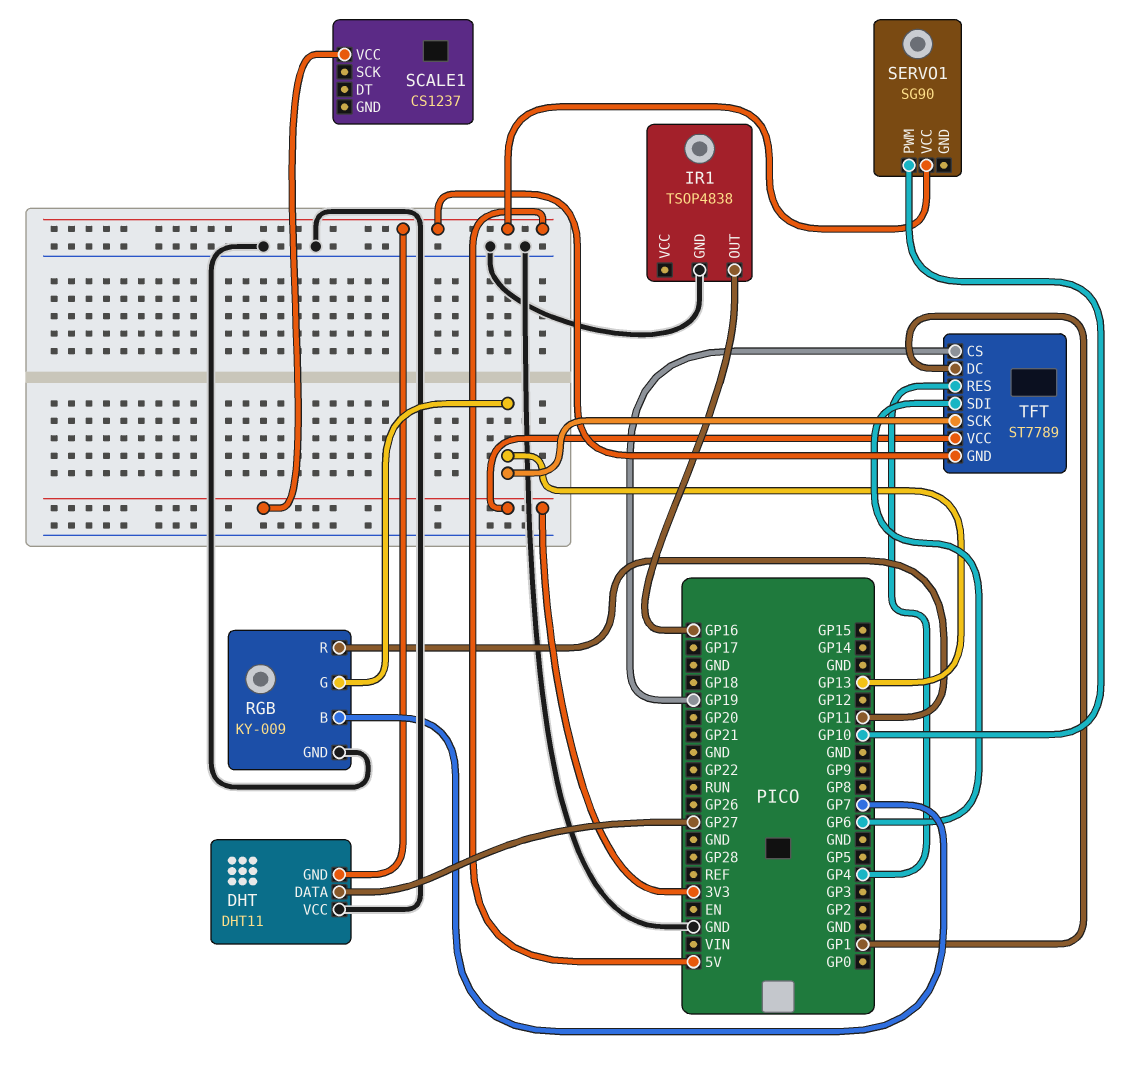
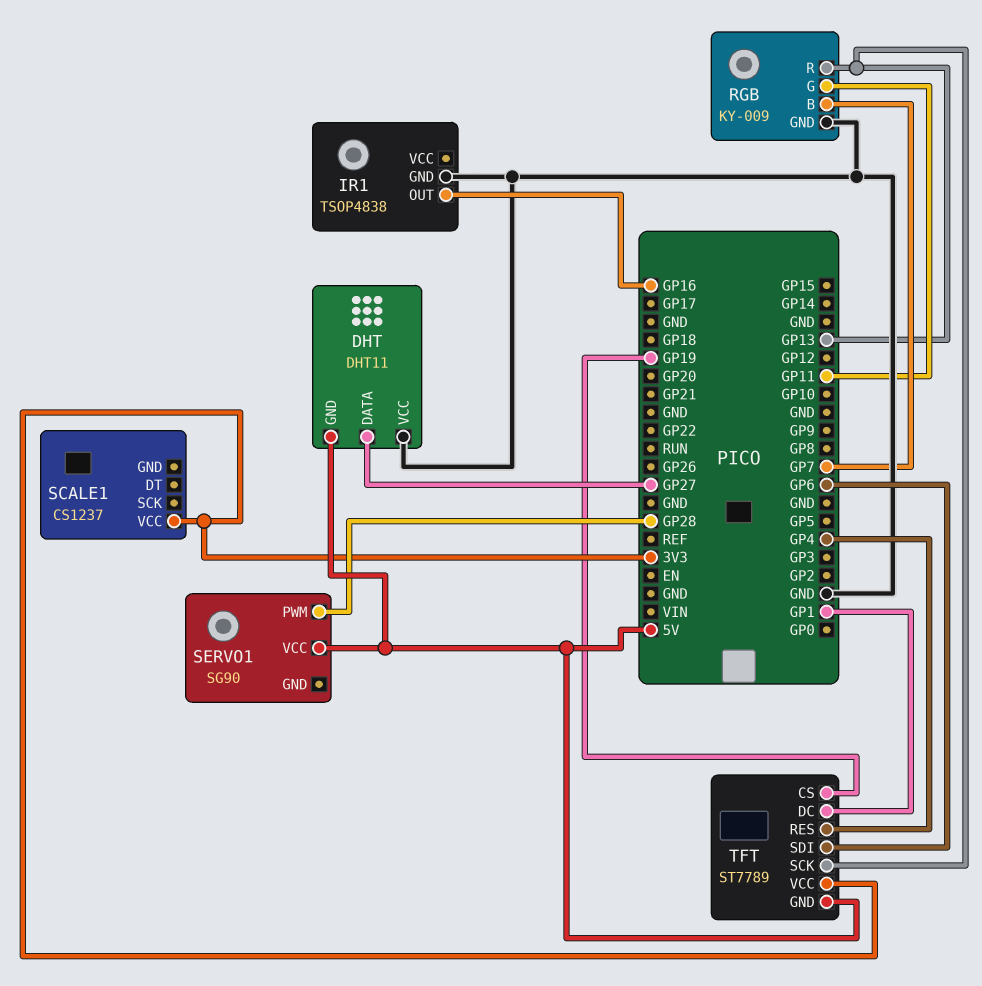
RGB pin G: GP13 -> GP11
RGB pin R: GP11 -> GP13
SERVO1 pin PWM: GP10 -> GP28

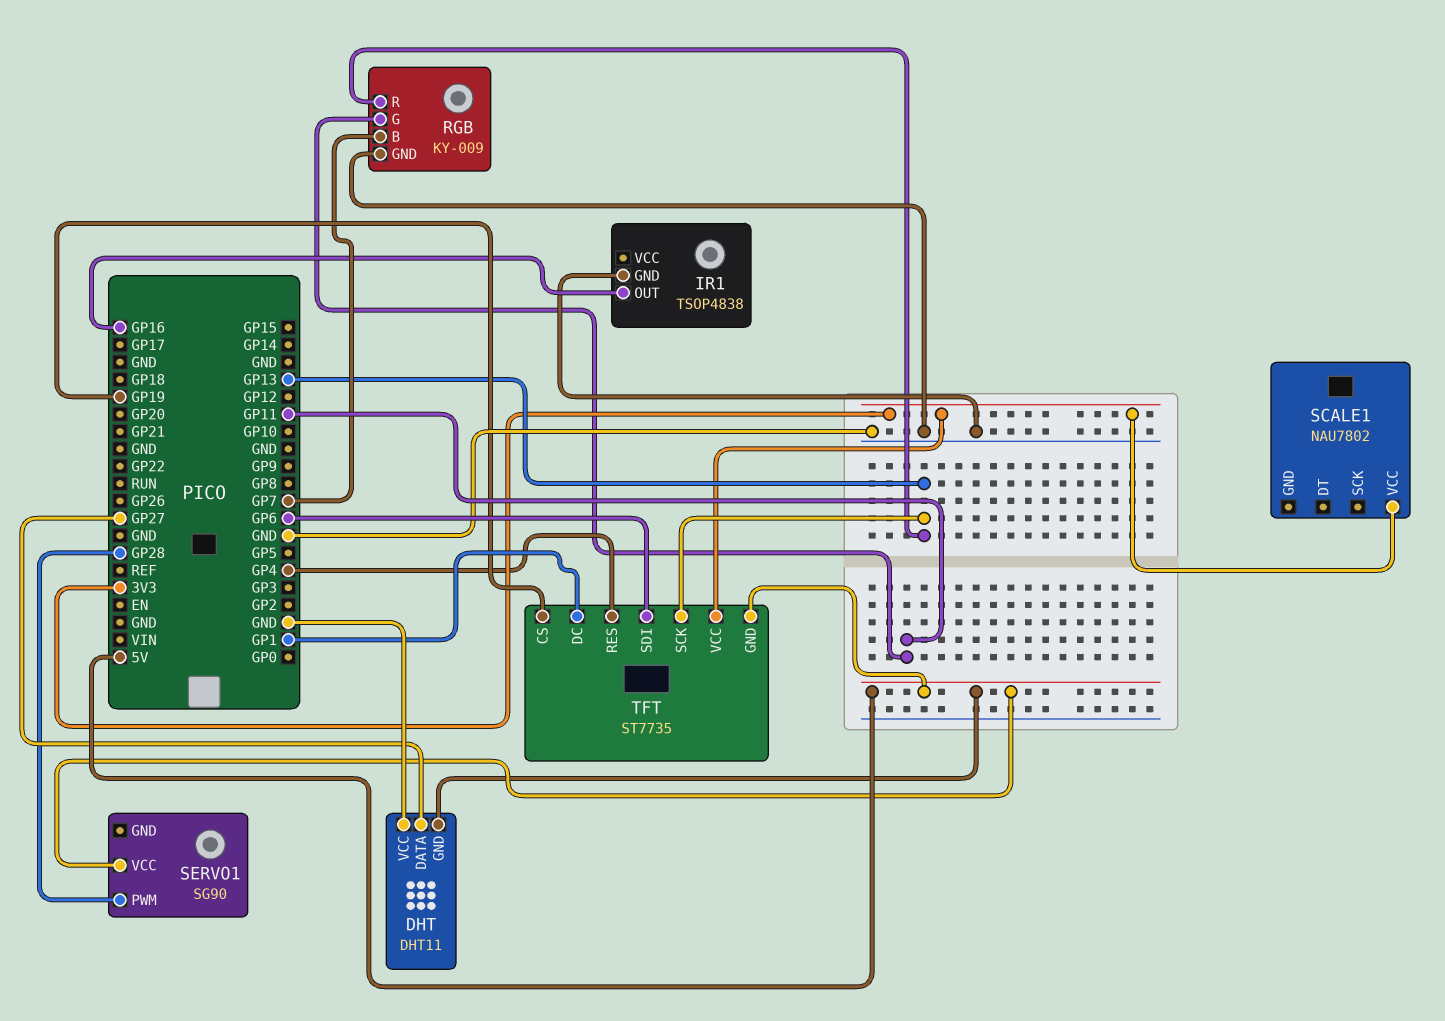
SCALE1: CS1237 -> NAU7802
TFT: ST7789 -> ST7735

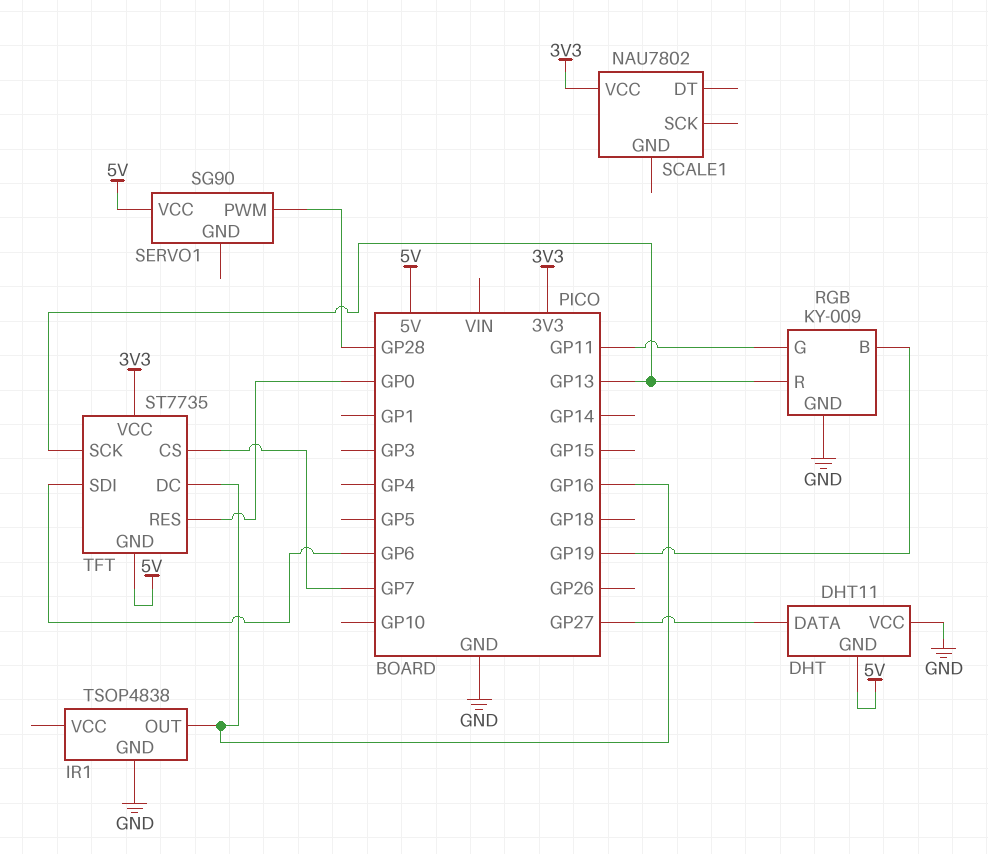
RGB pin B: GP7 -> GP19
TFT pin CS: GP19 -> GP7
TFT pin DC: GP1 -> GP16
TFT pin RES: GP4 -> GP0

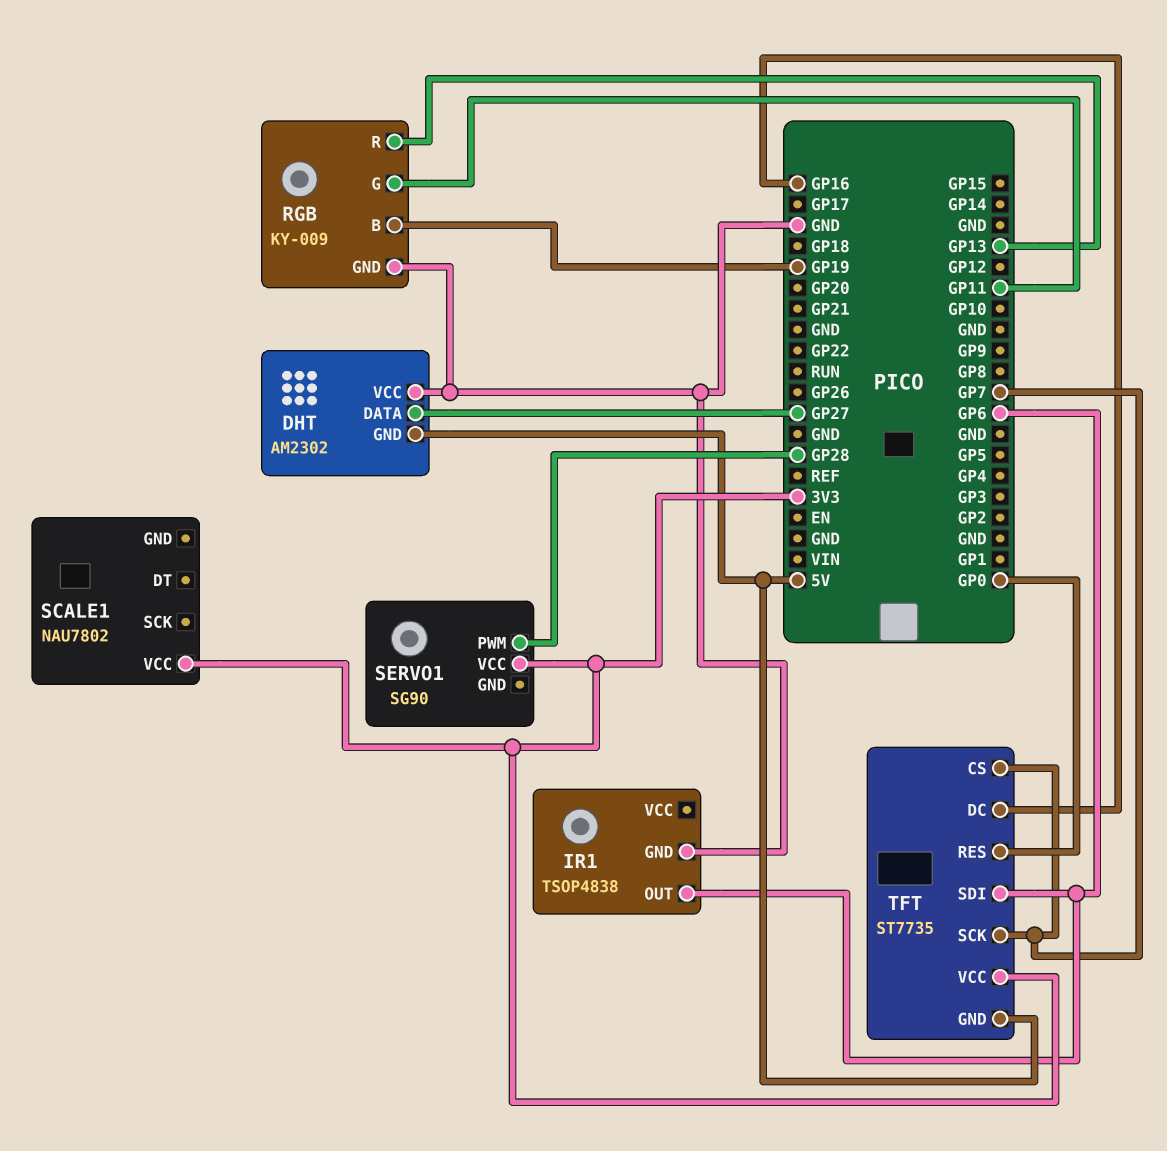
DHT: DHT11 -> AM2302
IR1 pin OUT: GP16 -> GP6
SERVO1 pin VCC: 5V -> 3V3
TFT pin SCK: GP13 -> GP7

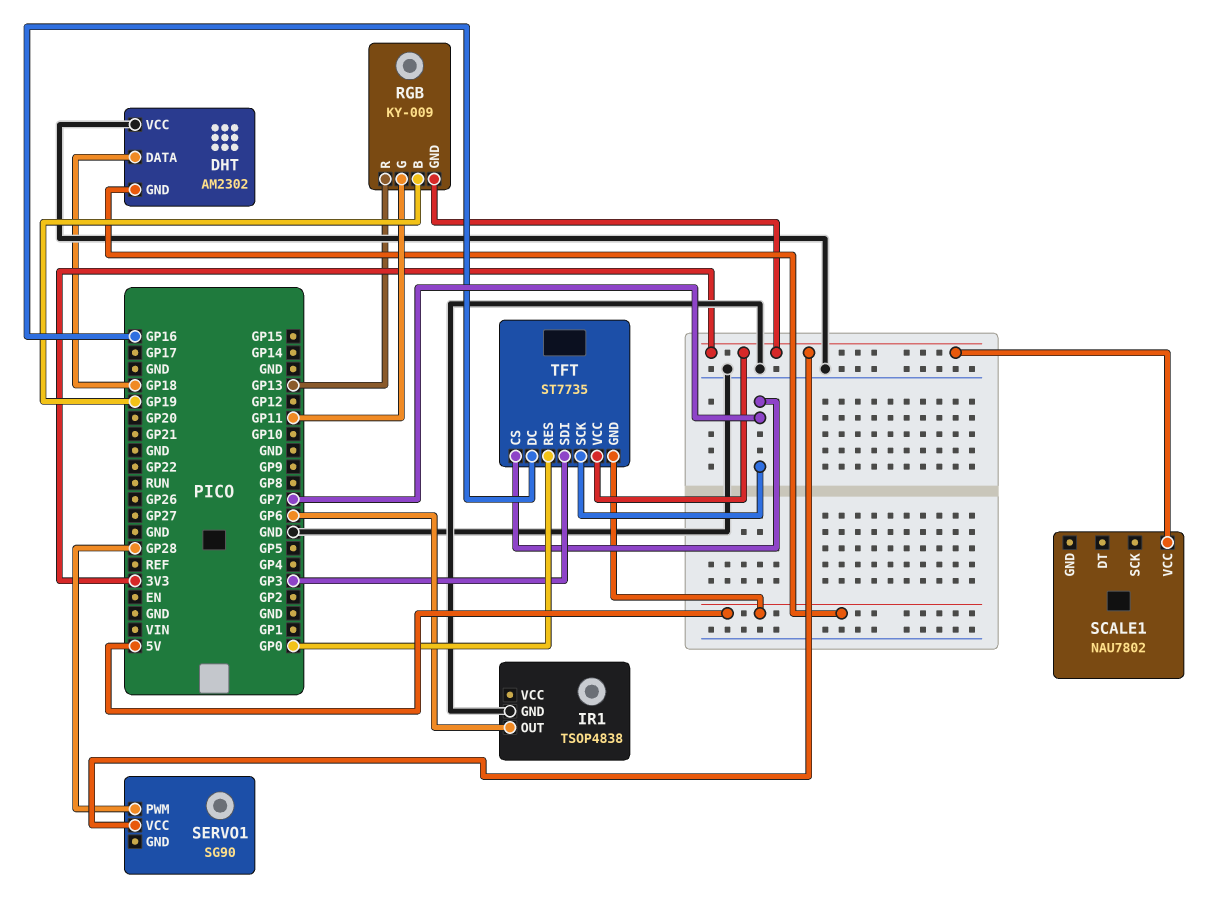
DHT pin DATA: GP27 -> GP18
RGB pin GND: GND -> 3V3
TFT pin SDI: GP6 -> GP3

